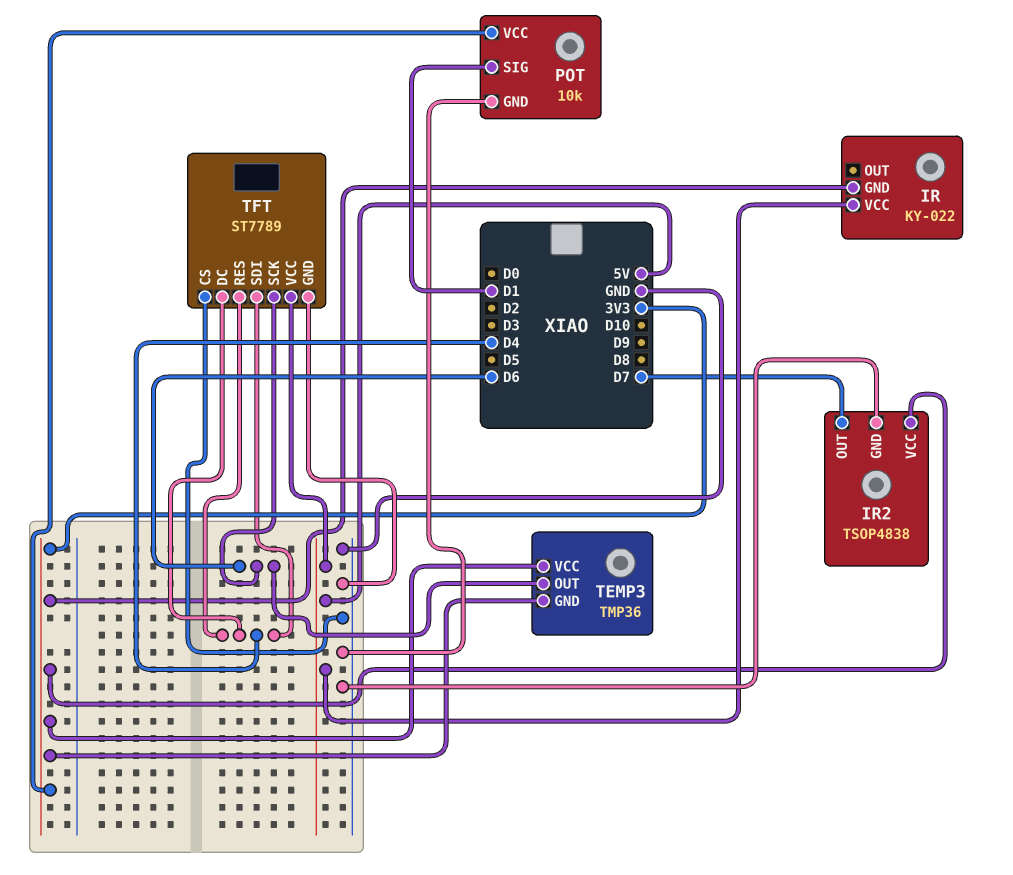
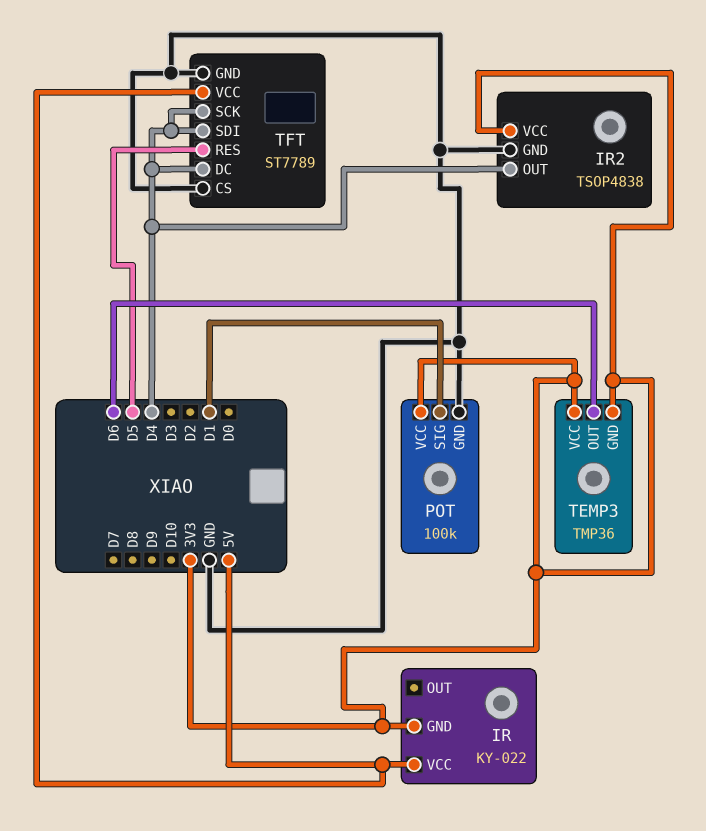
IR2 pin OUT: D7 -> D4
POT: 10k -> 100k
TFT pin RES: D4 -> D5
TFT pin SCK: D6 -> D4

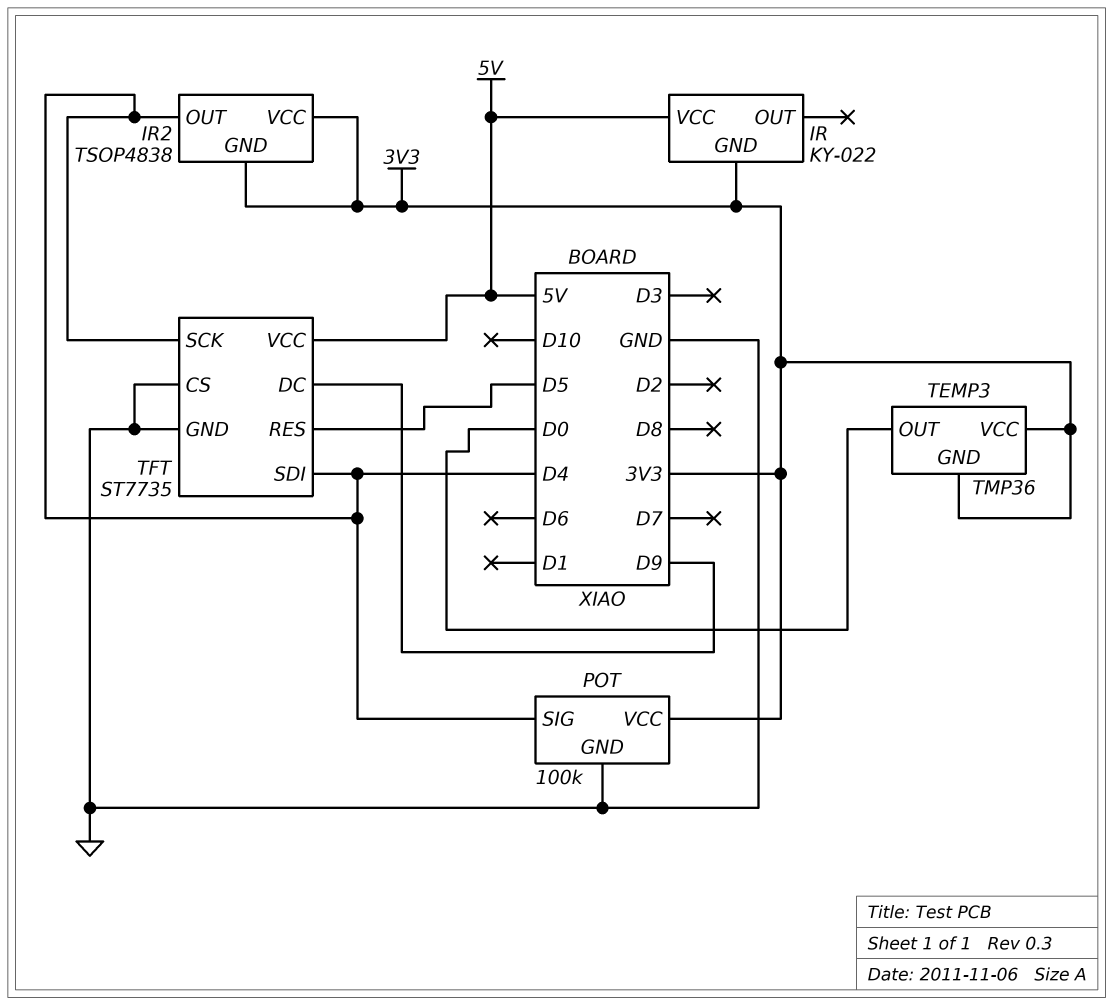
IR2 pin GND: GND -> 3V3
POT pin SIG: D1 -> D4
TEMP3 pin OUT: D6 -> D0
TFT: ST7789 -> ST7735
TFT pin DC: D4 -> D9

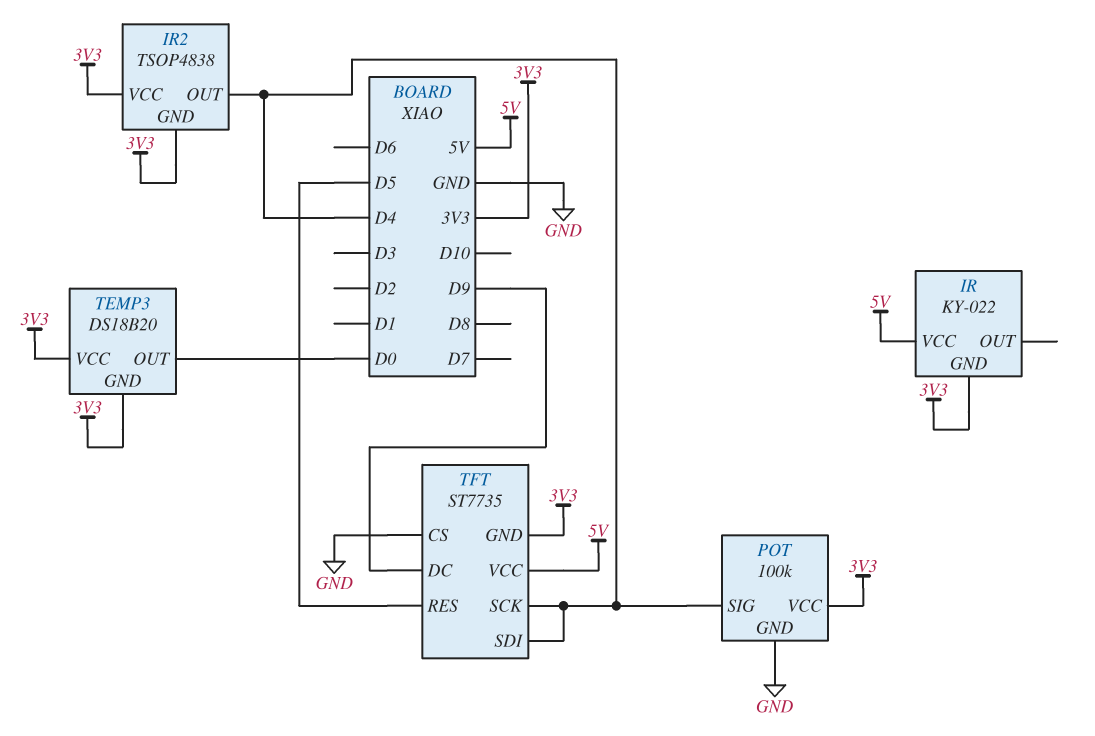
TEMP3: TMP36 -> DS18B20
TFT pin GND: GND -> 3V3

